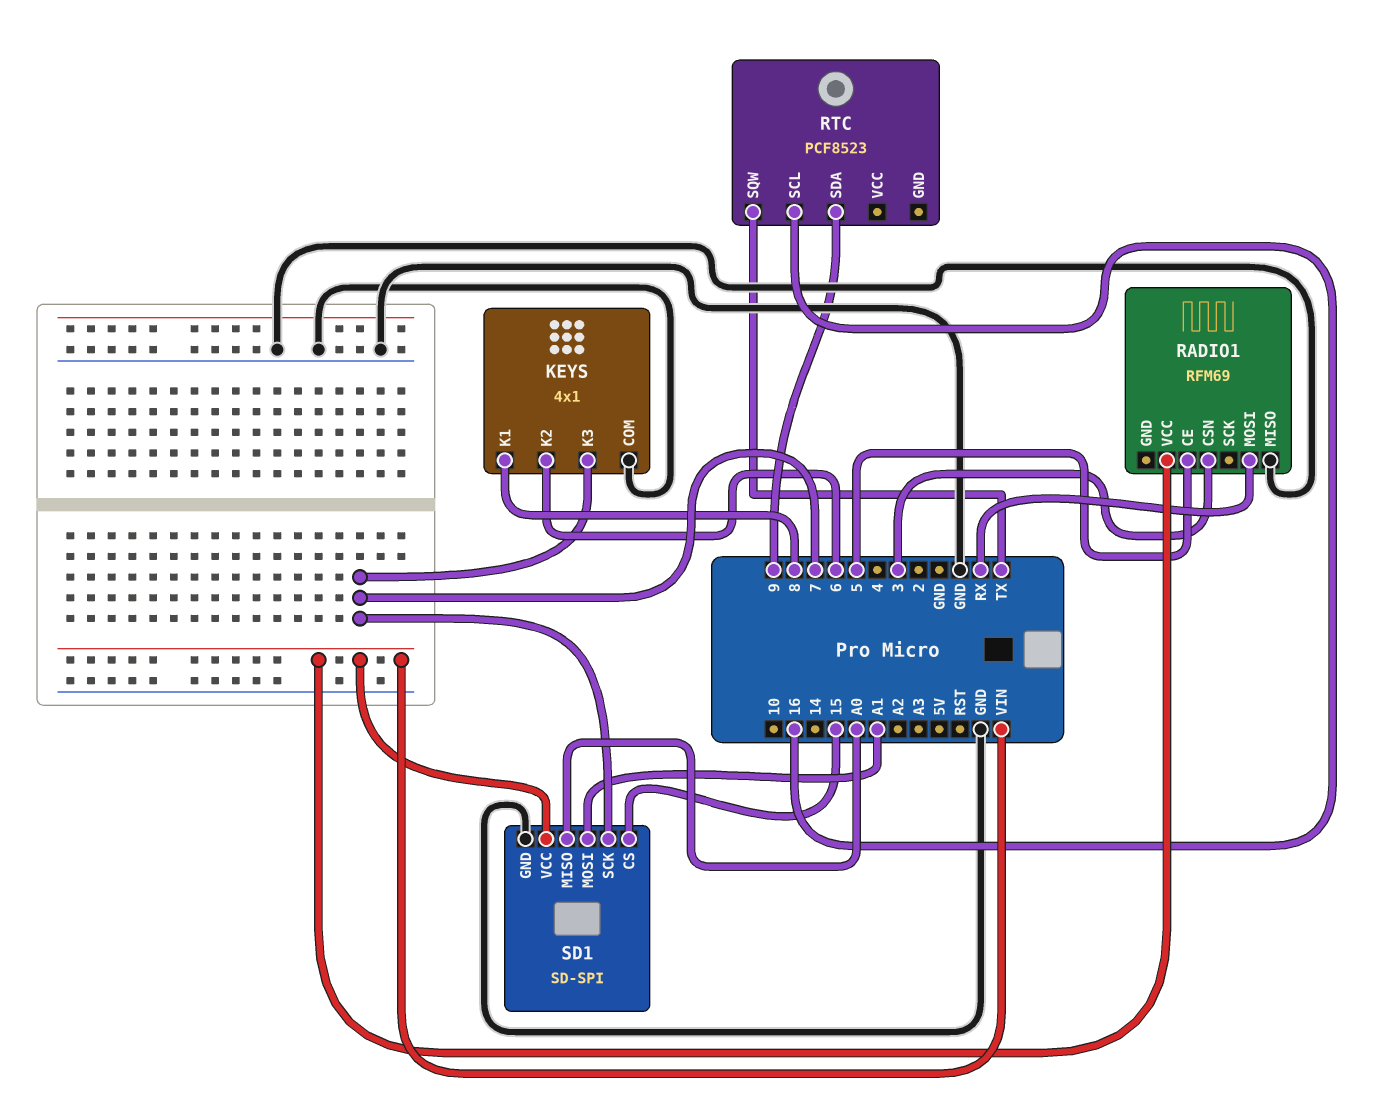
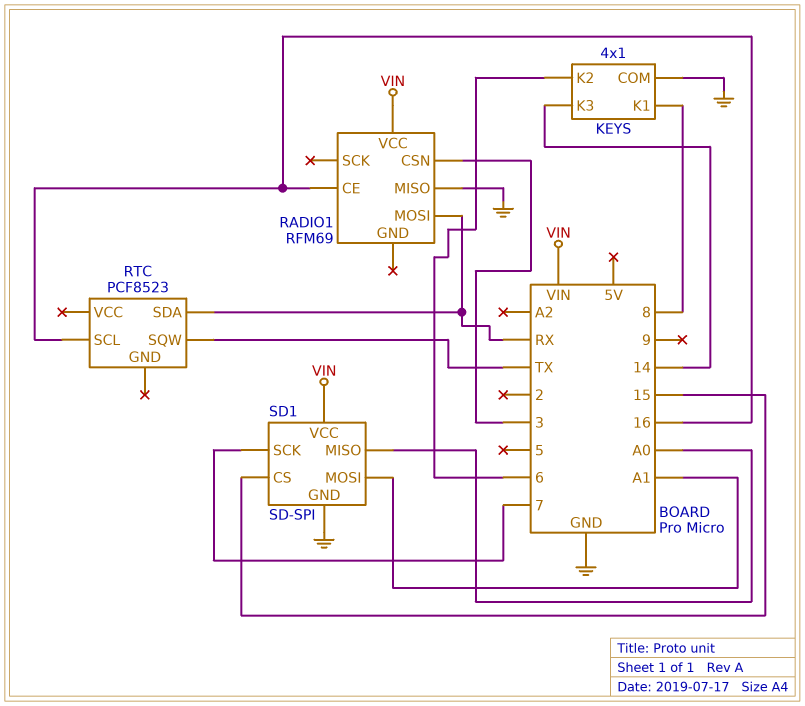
KEYS pin K3: 7 -> 14
RADIO1 pin CE: 5 -> 16
RTC pin SDA: 9 -> RX

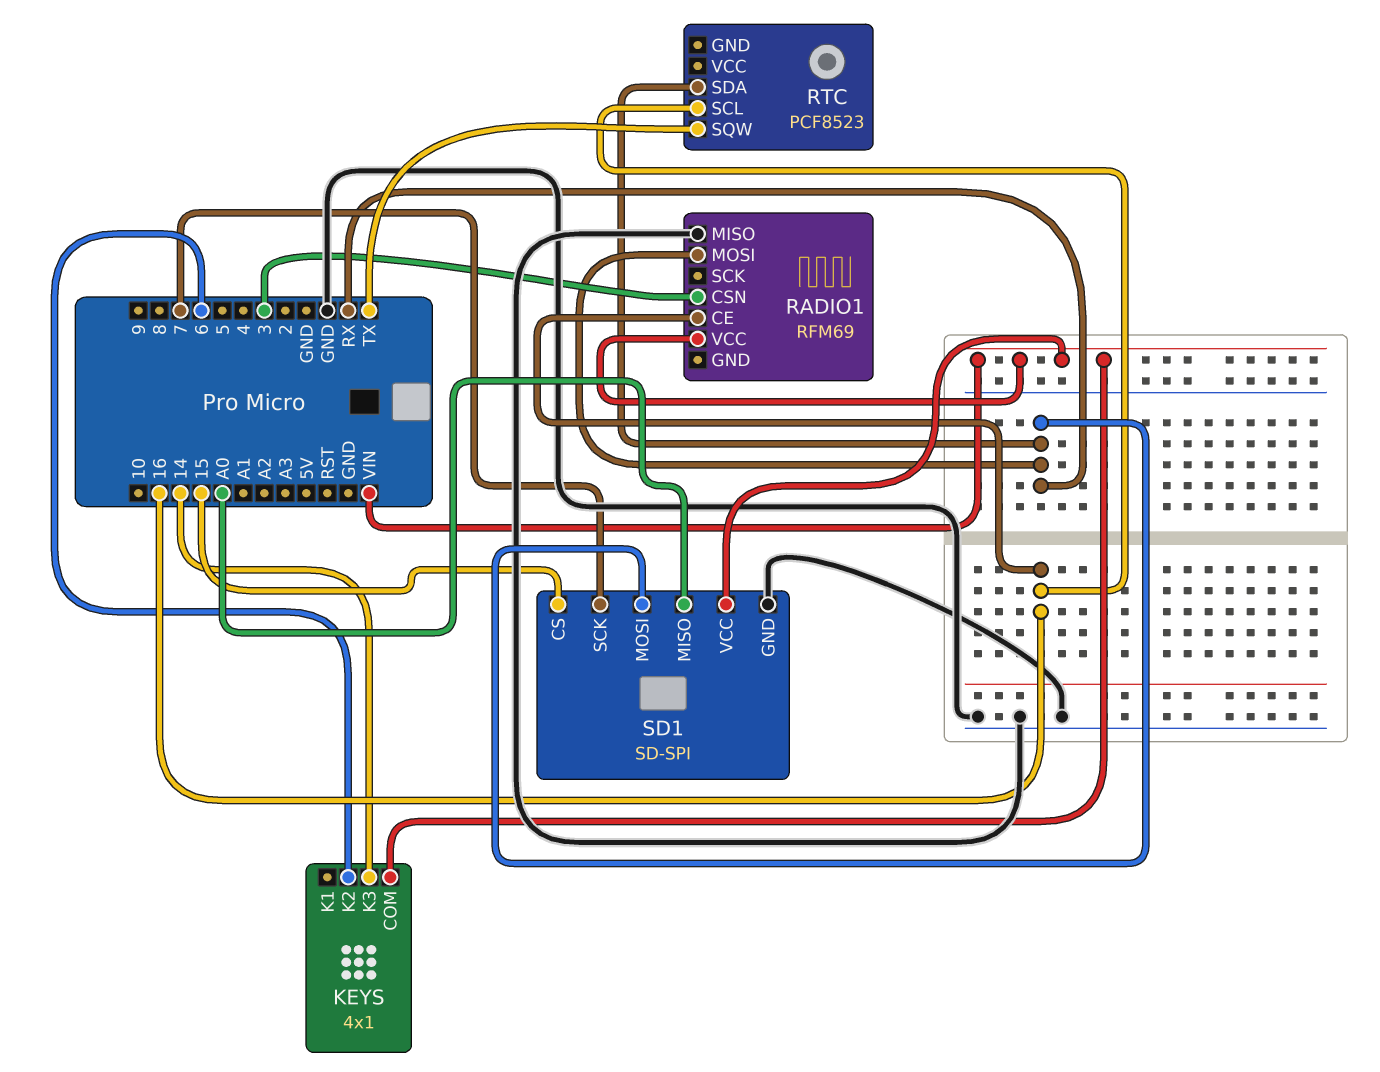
KEYS pin COM: GND -> VIN
KEYS pin K1: 8 -> none
SD1 pin MOSI: A1 -> RX

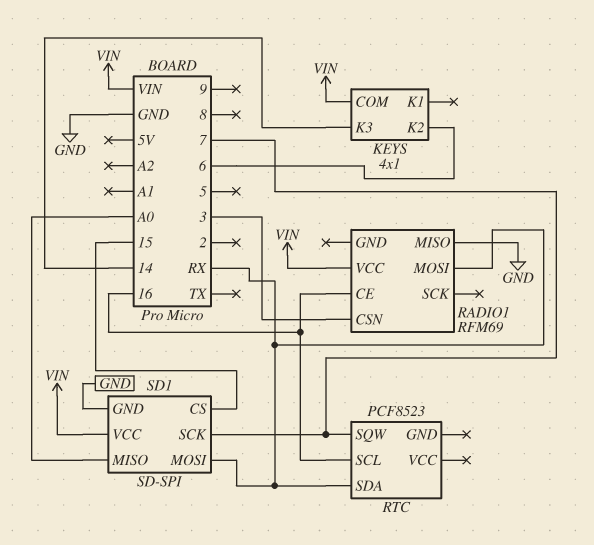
RTC pin SQW: TX -> 7

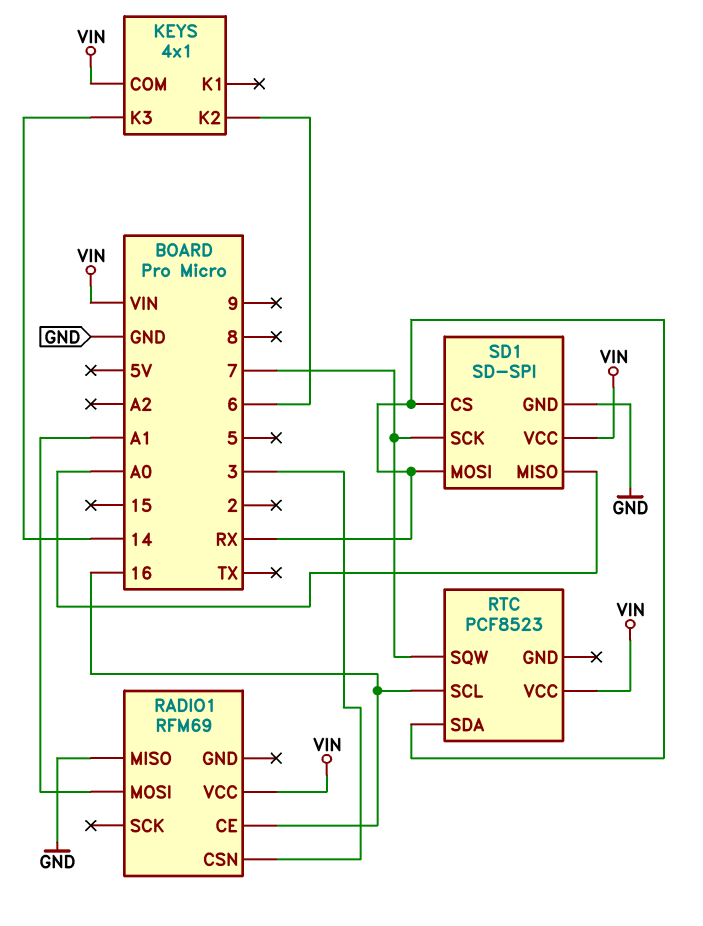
RADIO1 pin MOSI: RX -> A1
RTC pin VCC: none -> VIN
SD1 pin CS: 15 -> RX

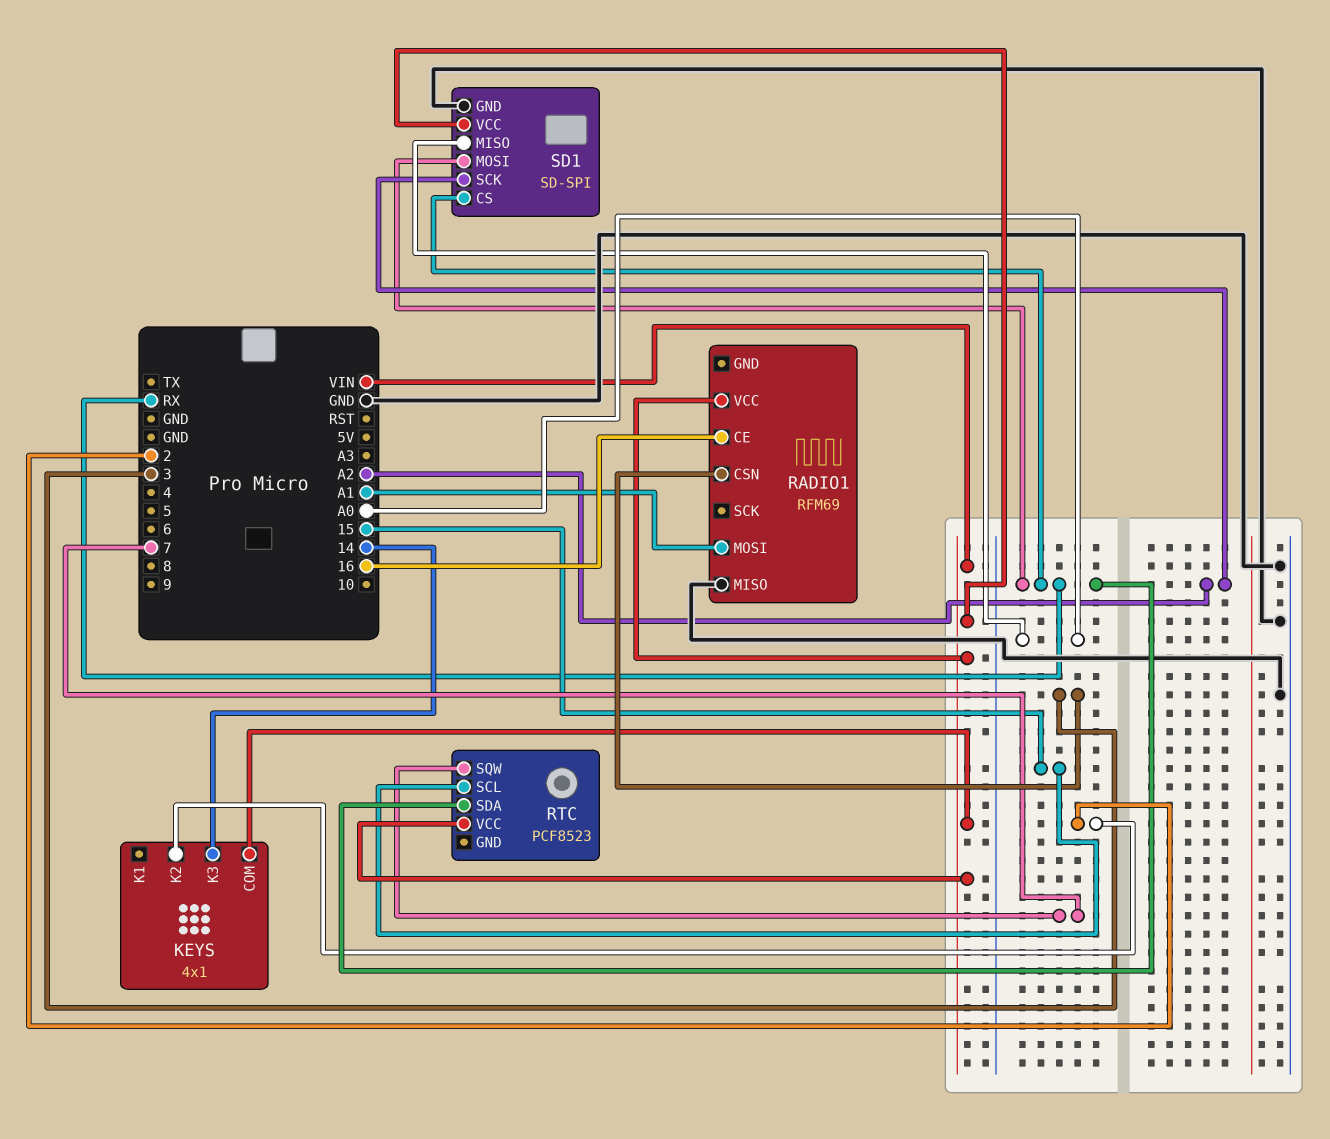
KEYS pin K2: 6 -> 2
RTC pin SCL: 16 -> 15
SD1 pin SCK: 7 -> A2

